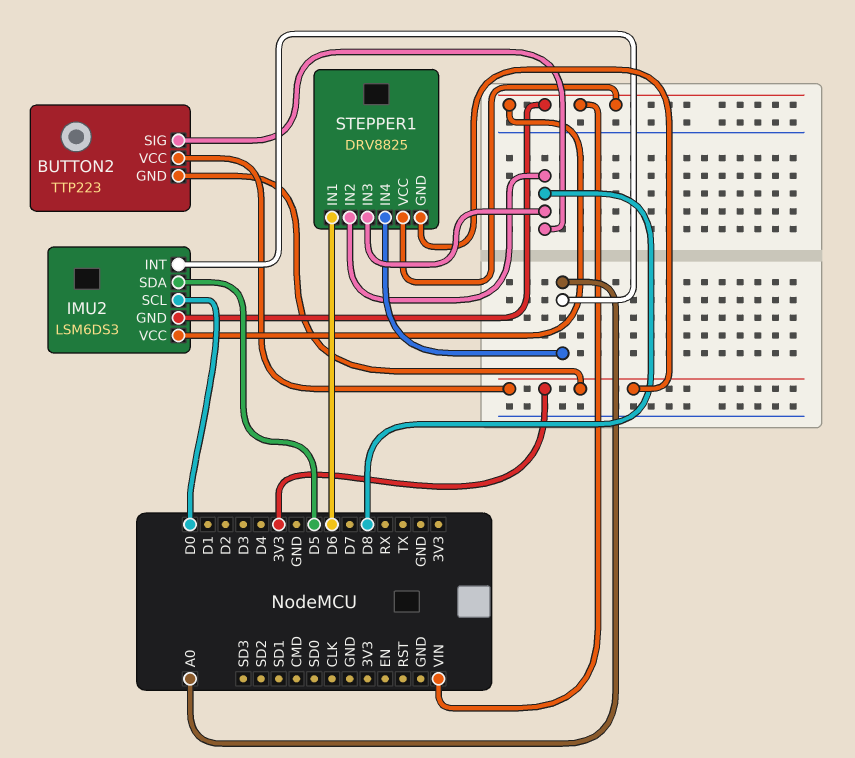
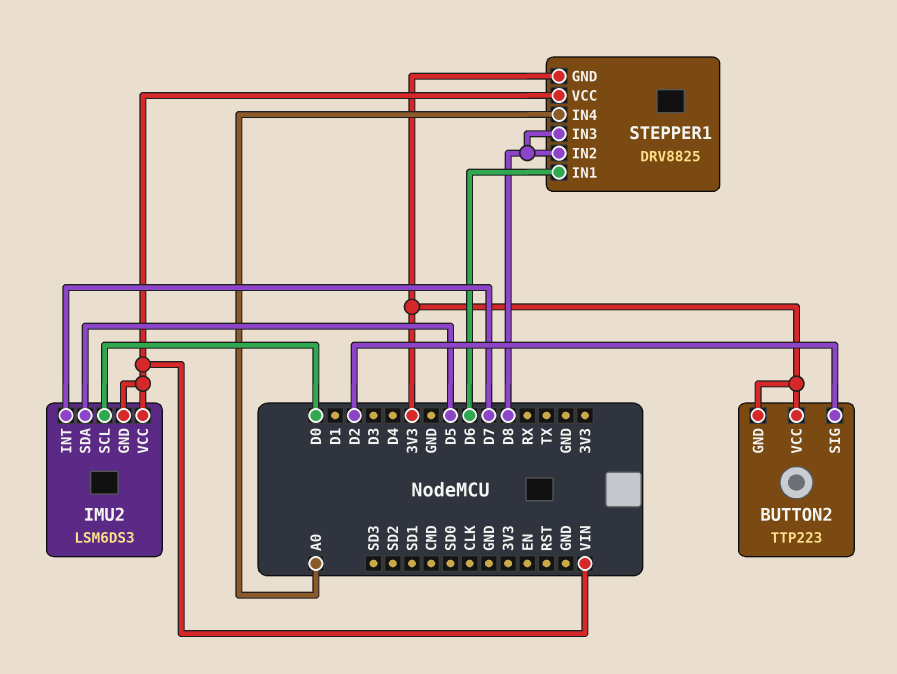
BUTTON2 pin SIG: D8 -> D2
IMU2 pin INT: A0 -> D7

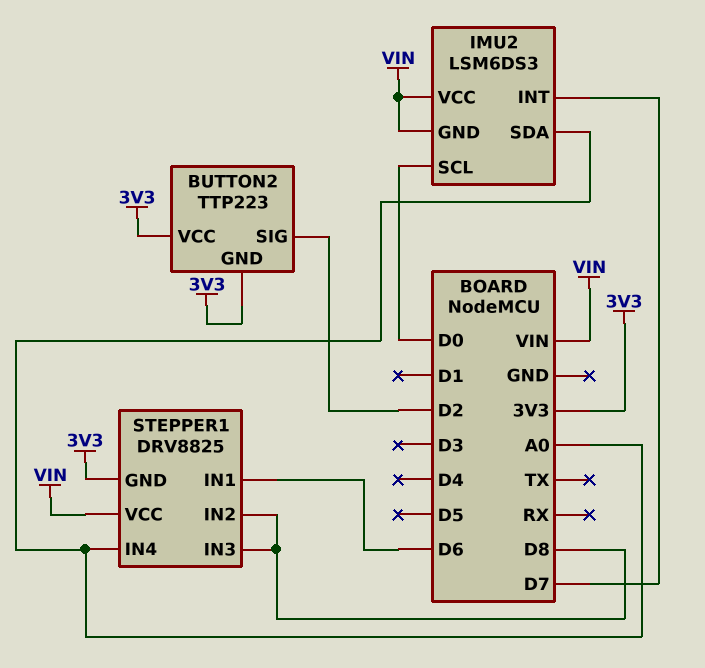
IMU2 pin SDA: D5 -> A0

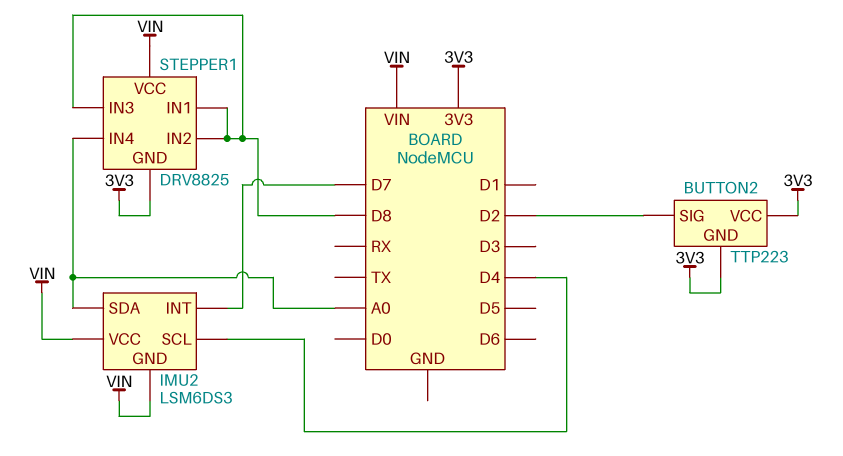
IMU2 pin SCL: D0 -> D4
STEPPER1 pin IN1: D6 -> D8

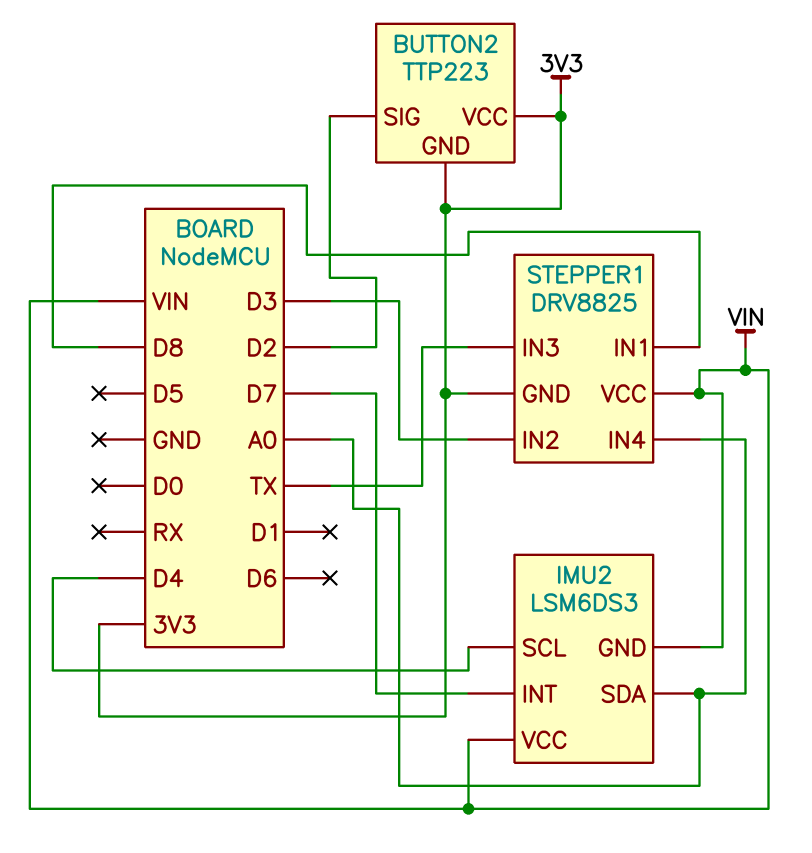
STEPPER1 pin IN2: D8 -> D3
STEPPER1 pin IN3: D8 -> TX

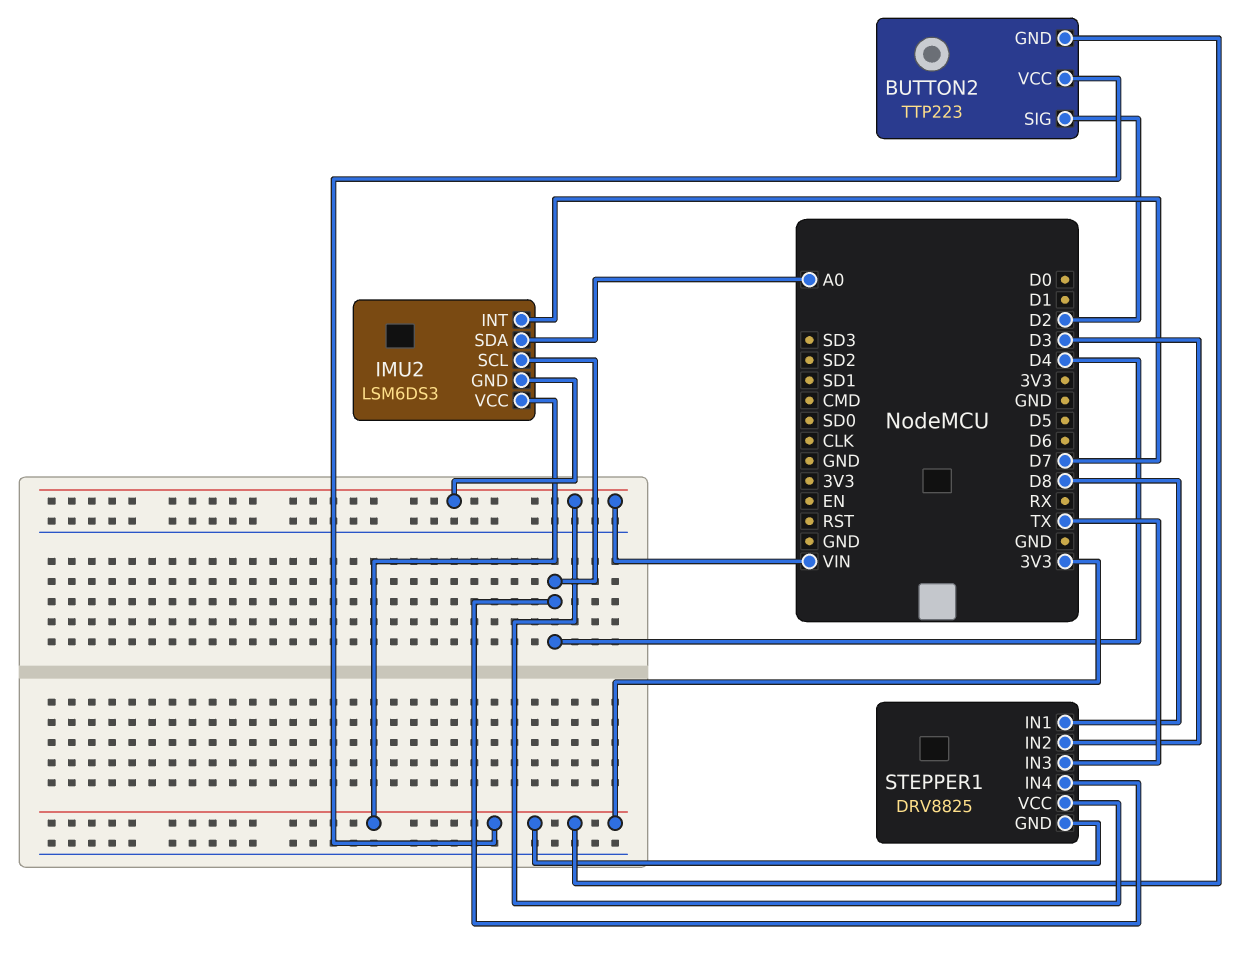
IMU2 pin VCC: VIN -> 3V3
STEPPER1 pin IN4: A0 -> D4

